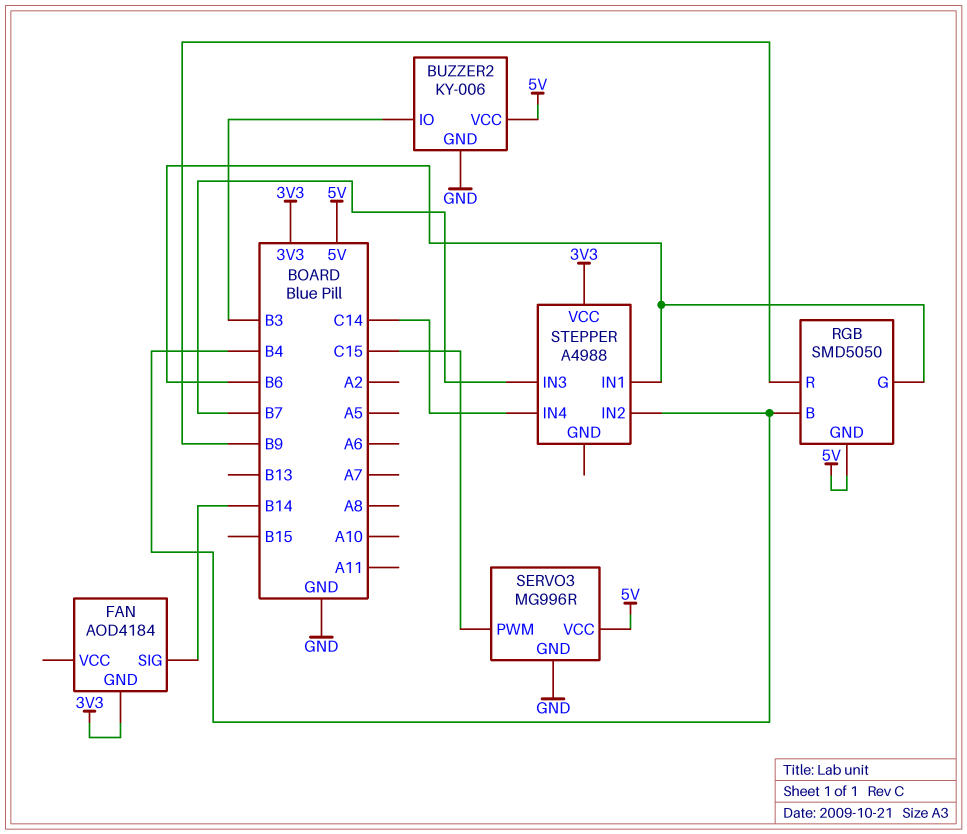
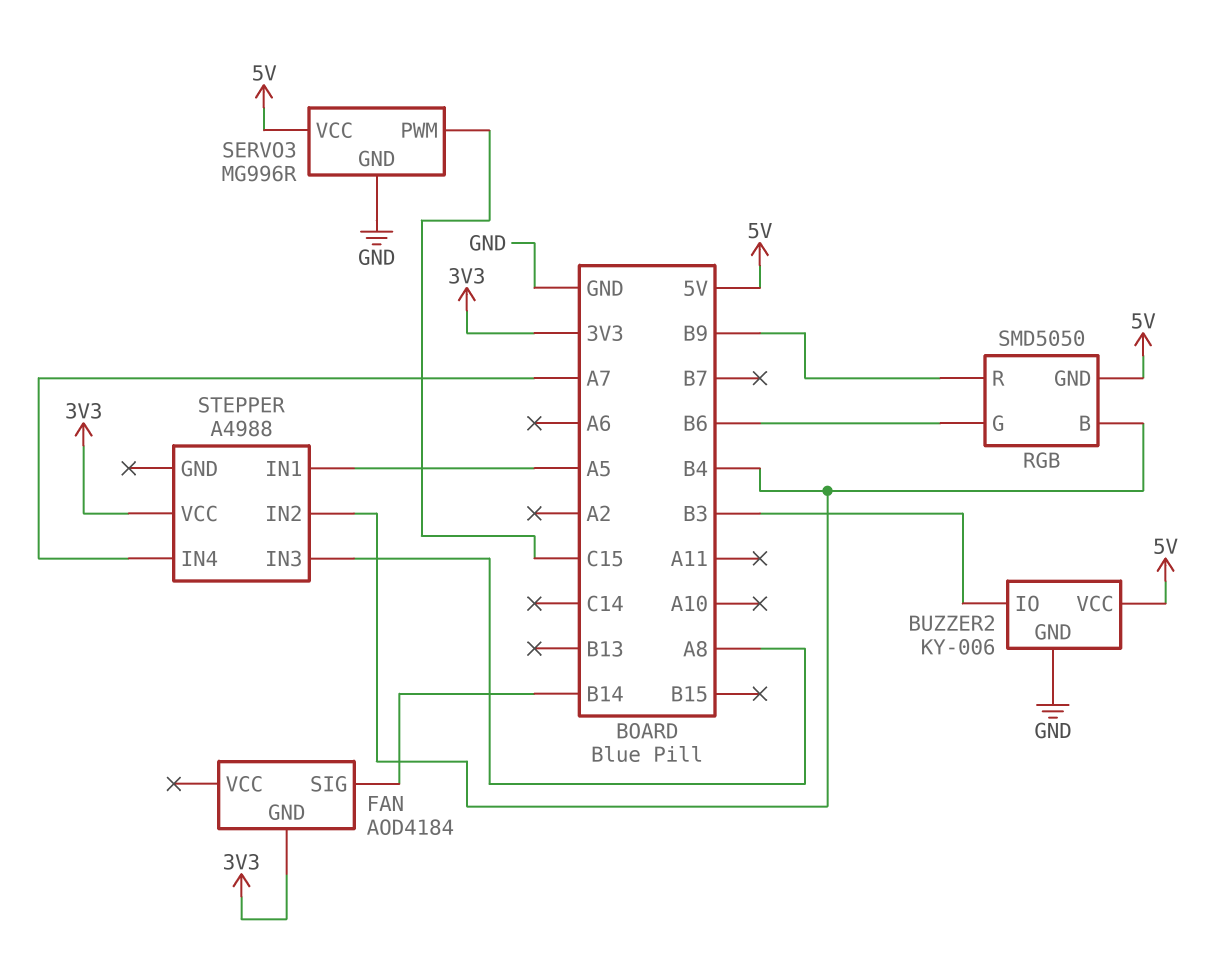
STEPPER pin IN1: B6 -> A5
STEPPER pin IN3: B7 -> A8
STEPPER pin IN4: C14 -> A7

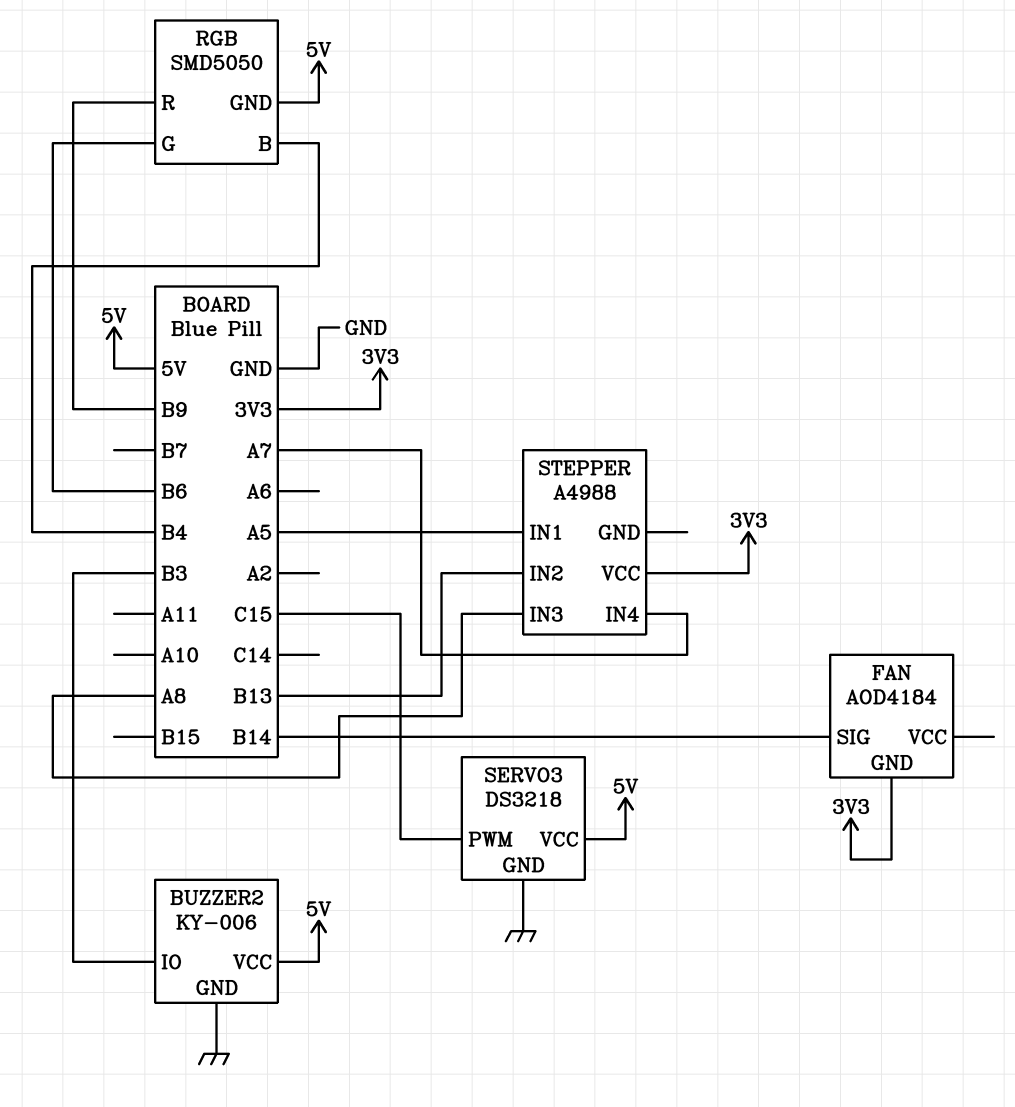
SERVO3: MG996R -> DS3218
STEPPER pin IN2: B4 -> B13

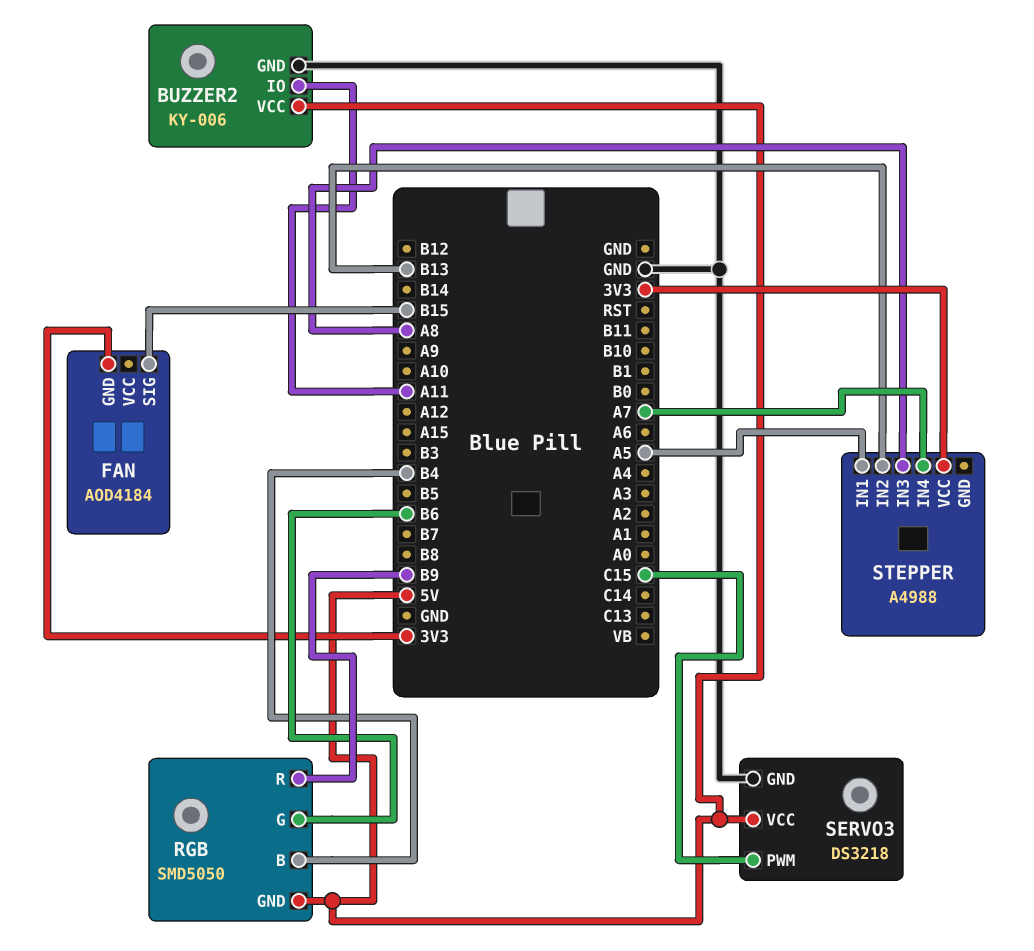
BUZZER2 pin IO: B3 -> A11
FAN pin SIG: B14 -> B15

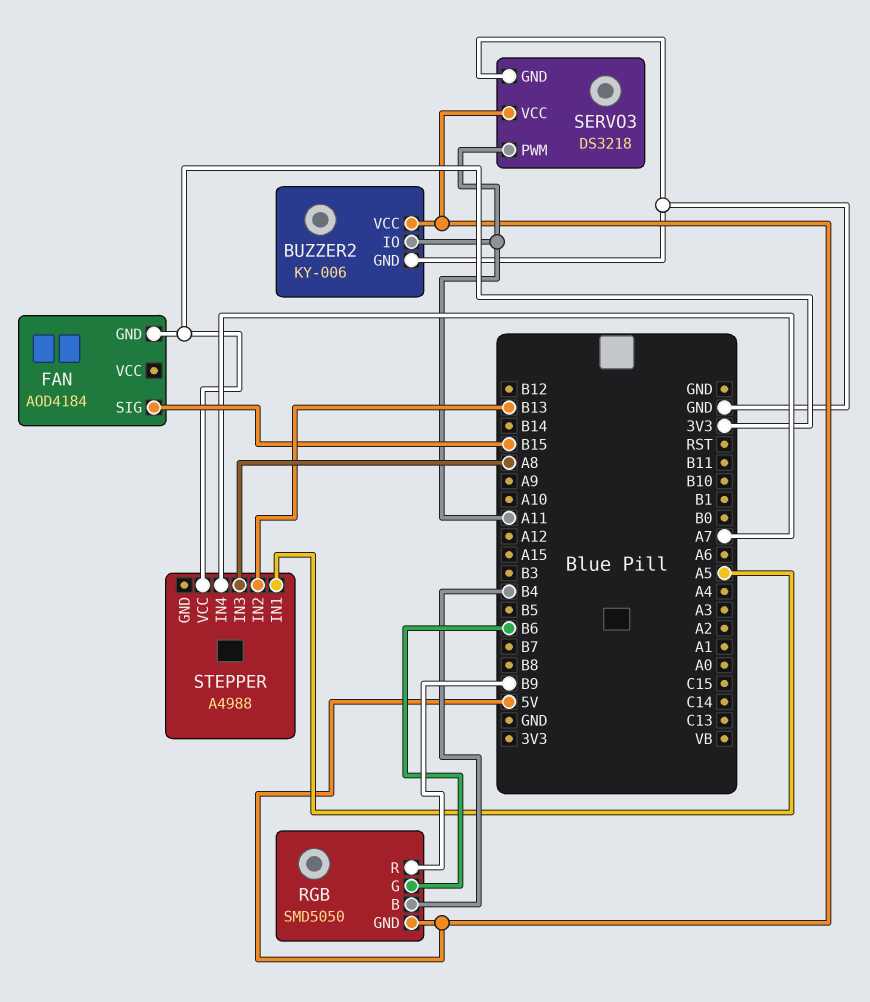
SERVO3 pin PWM: C15 -> A11

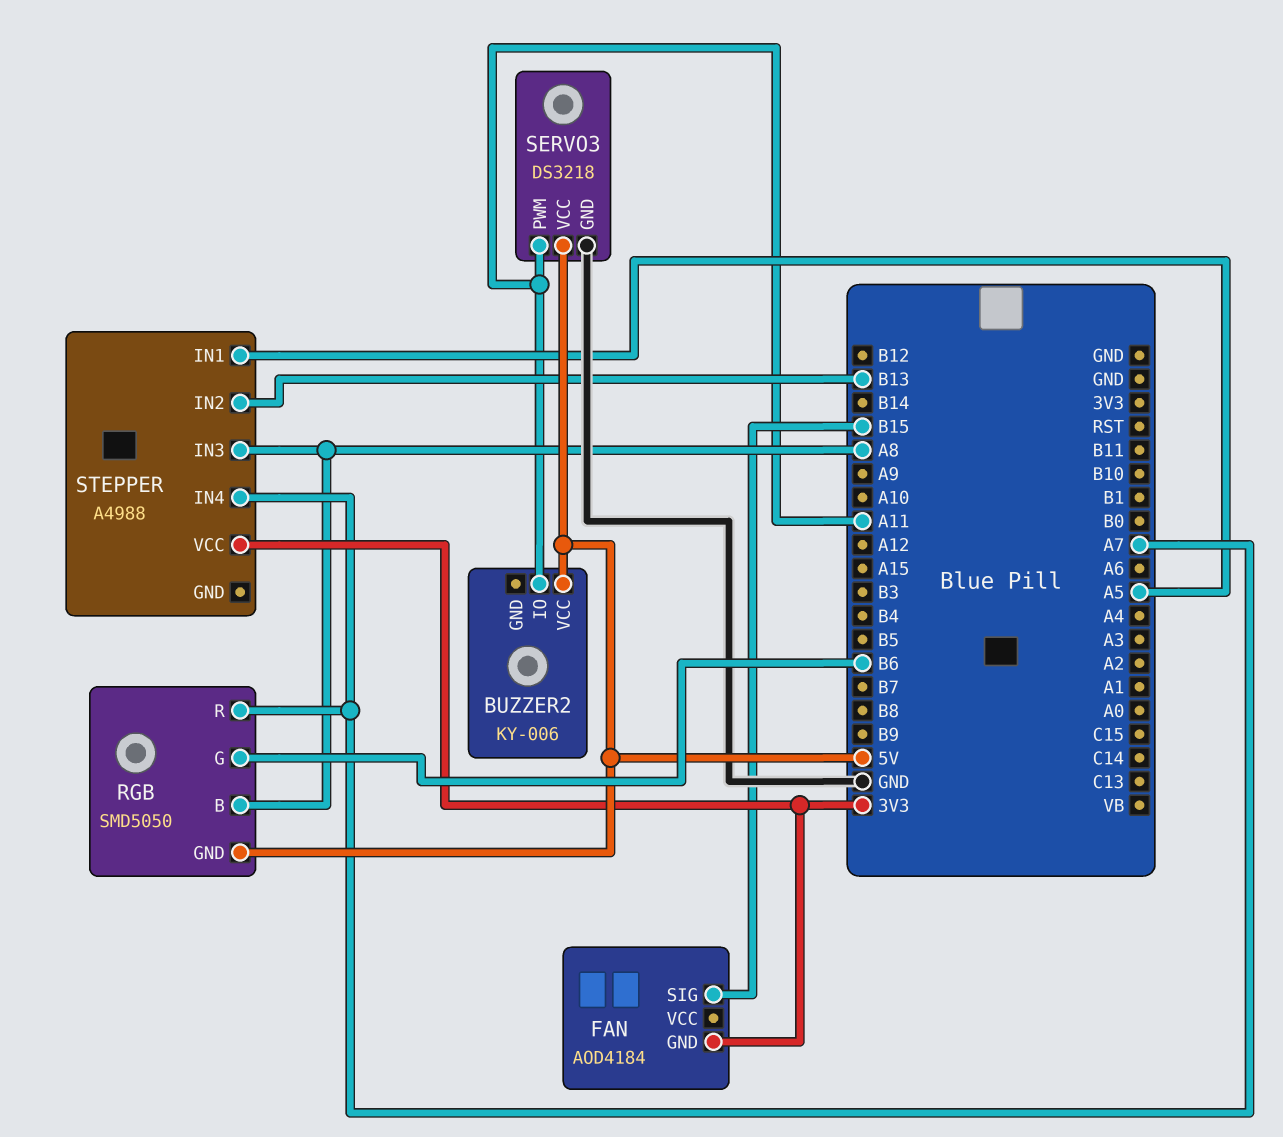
BUZZER2 pin GND: GND -> none
RGB pin B: B4 -> A8
RGB pin R: B9 -> A7

